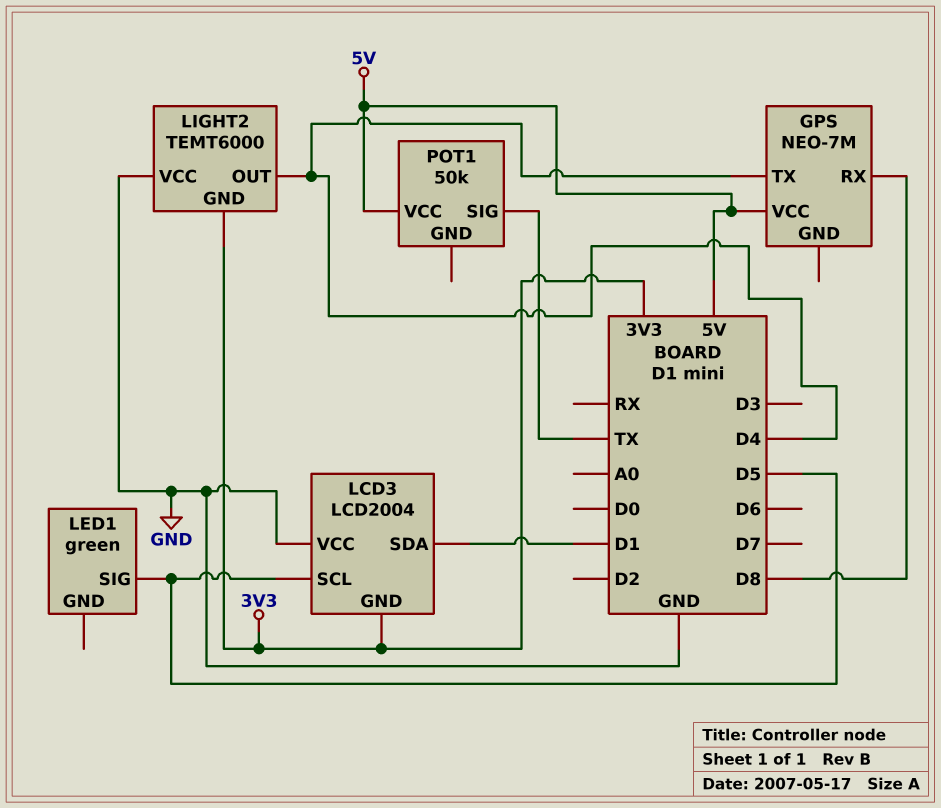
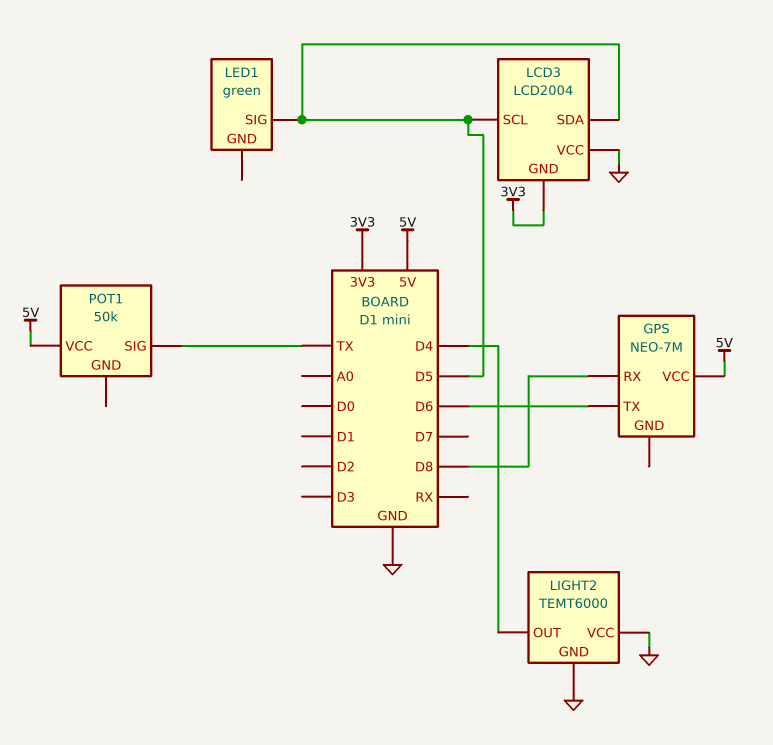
GPS pin TX: D4 -> D6
LCD3 pin SDA: D1 -> D5
LIGHT2 pin GND: 3V3 -> GND

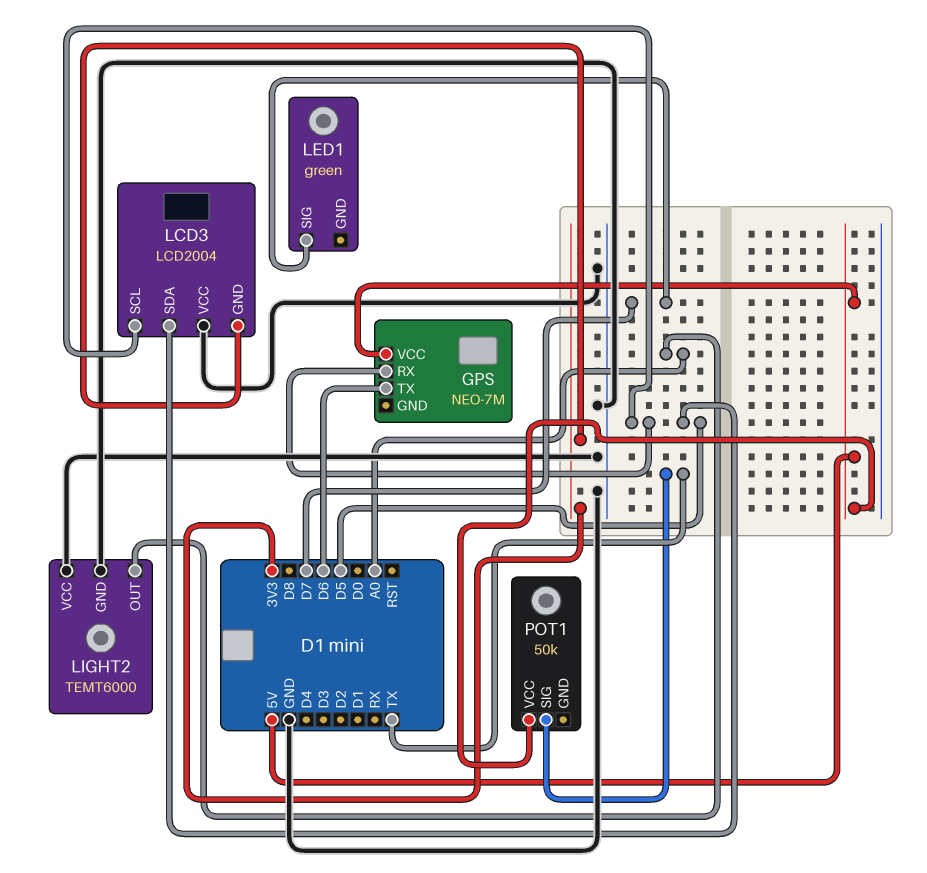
GPS pin RX: D8 -> D5
LED1 pin SIG: D5 -> D7
LIGHT2 pin OUT: D4 -> A0

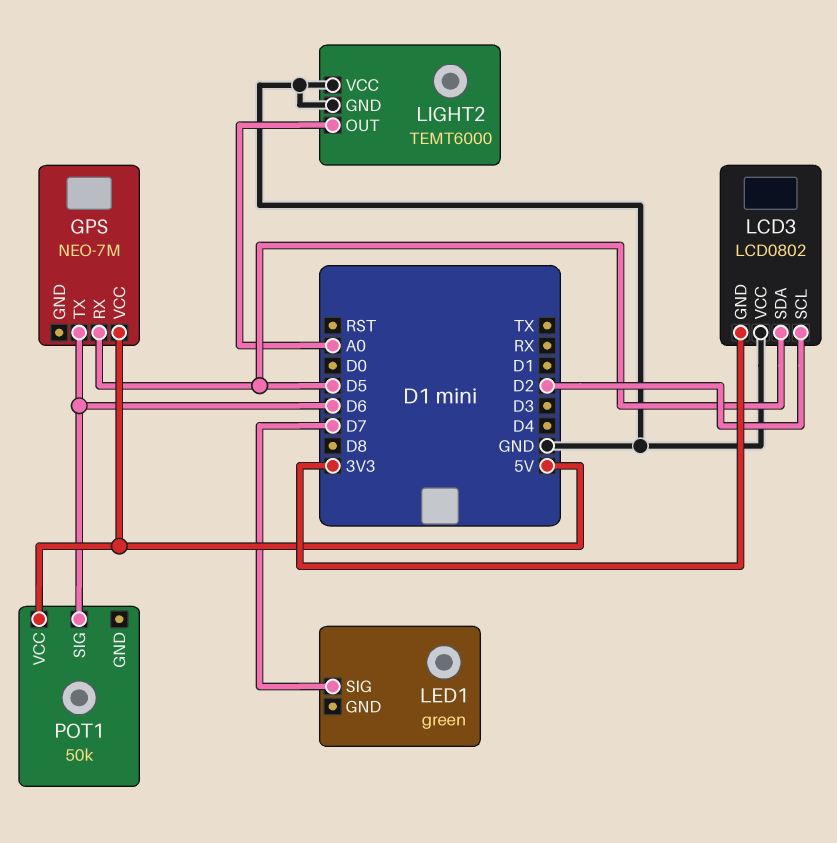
LCD3: LCD2004 -> LCD0802
LCD3 pin SCL: D5 -> D2
POT1 pin SIG: TX -> D6

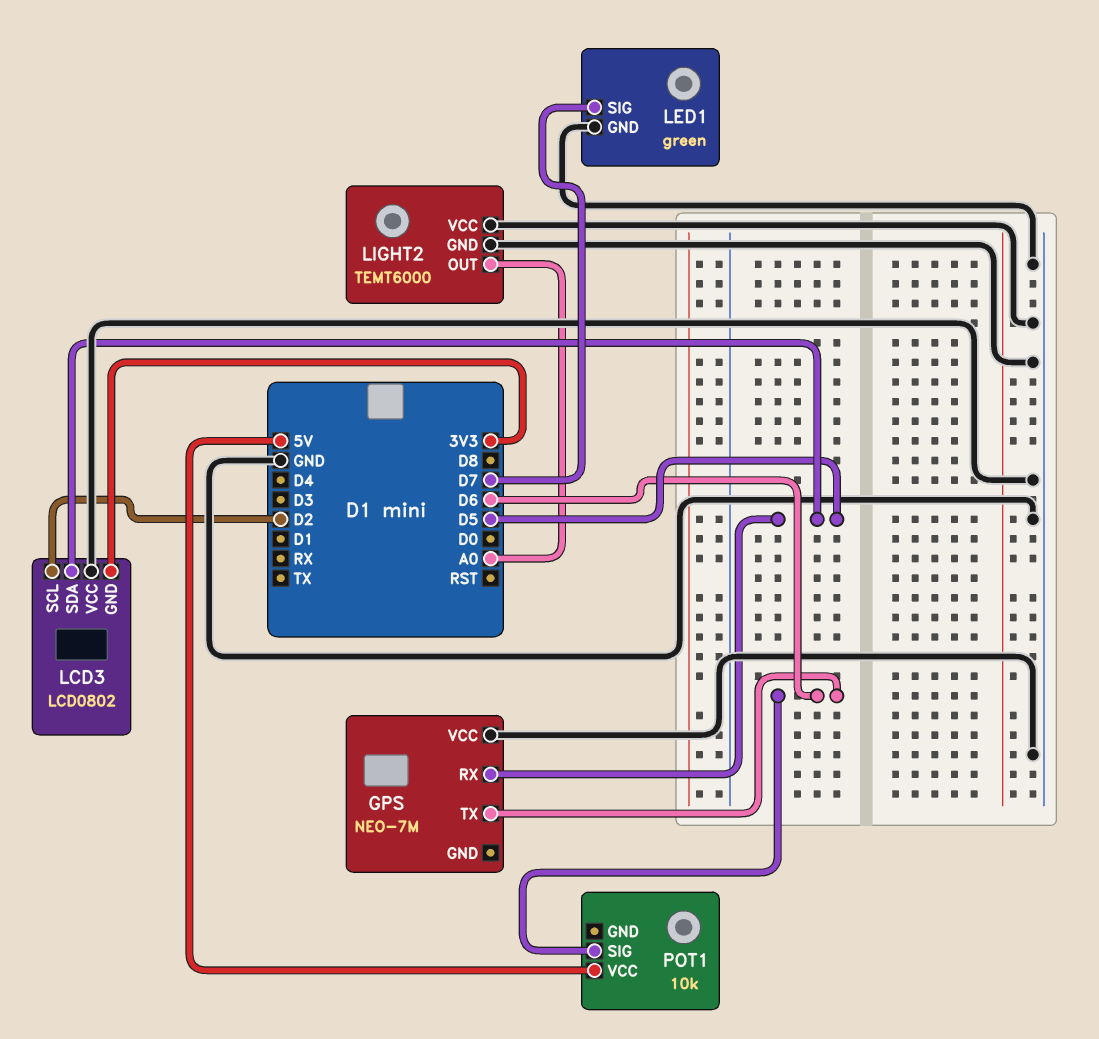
GPS pin VCC: 5V -> GND
LED1 pin GND: none -> GND
POT1: 50k -> 10k

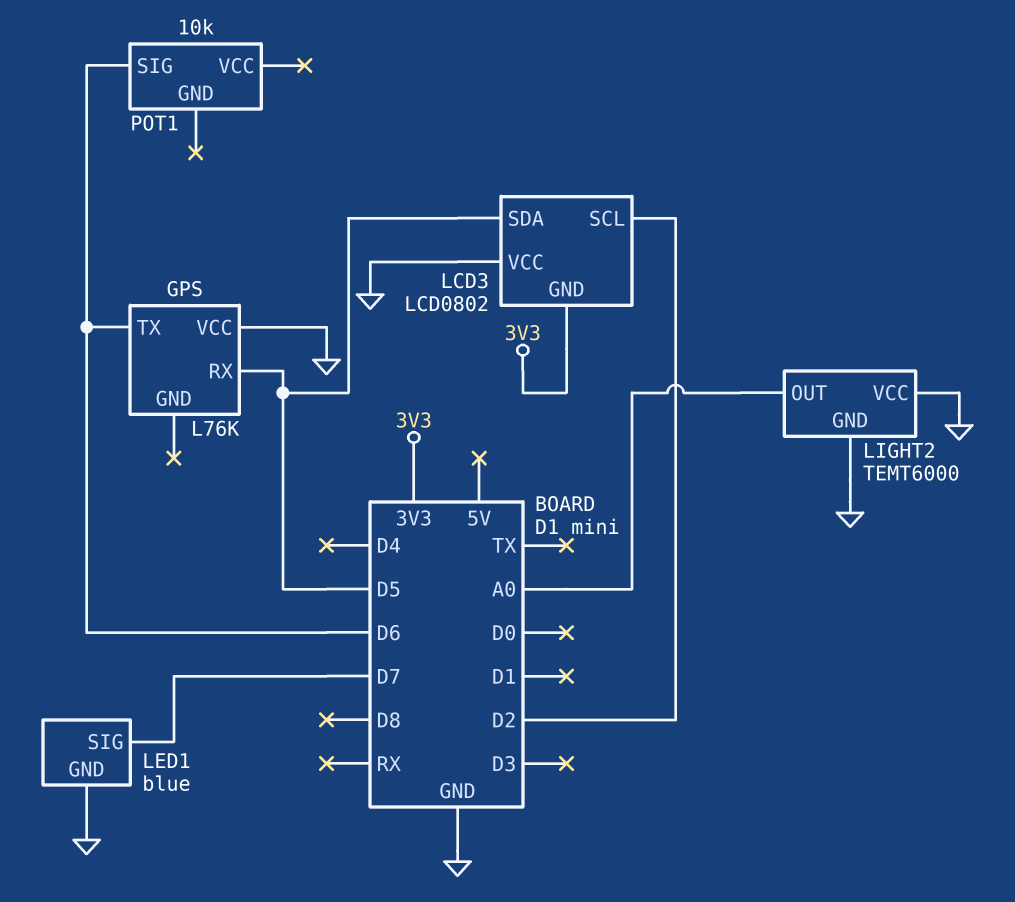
GPS: NEO-7M -> L76K
LED1: green -> blue
POT1 pin VCC: 5V -> none

